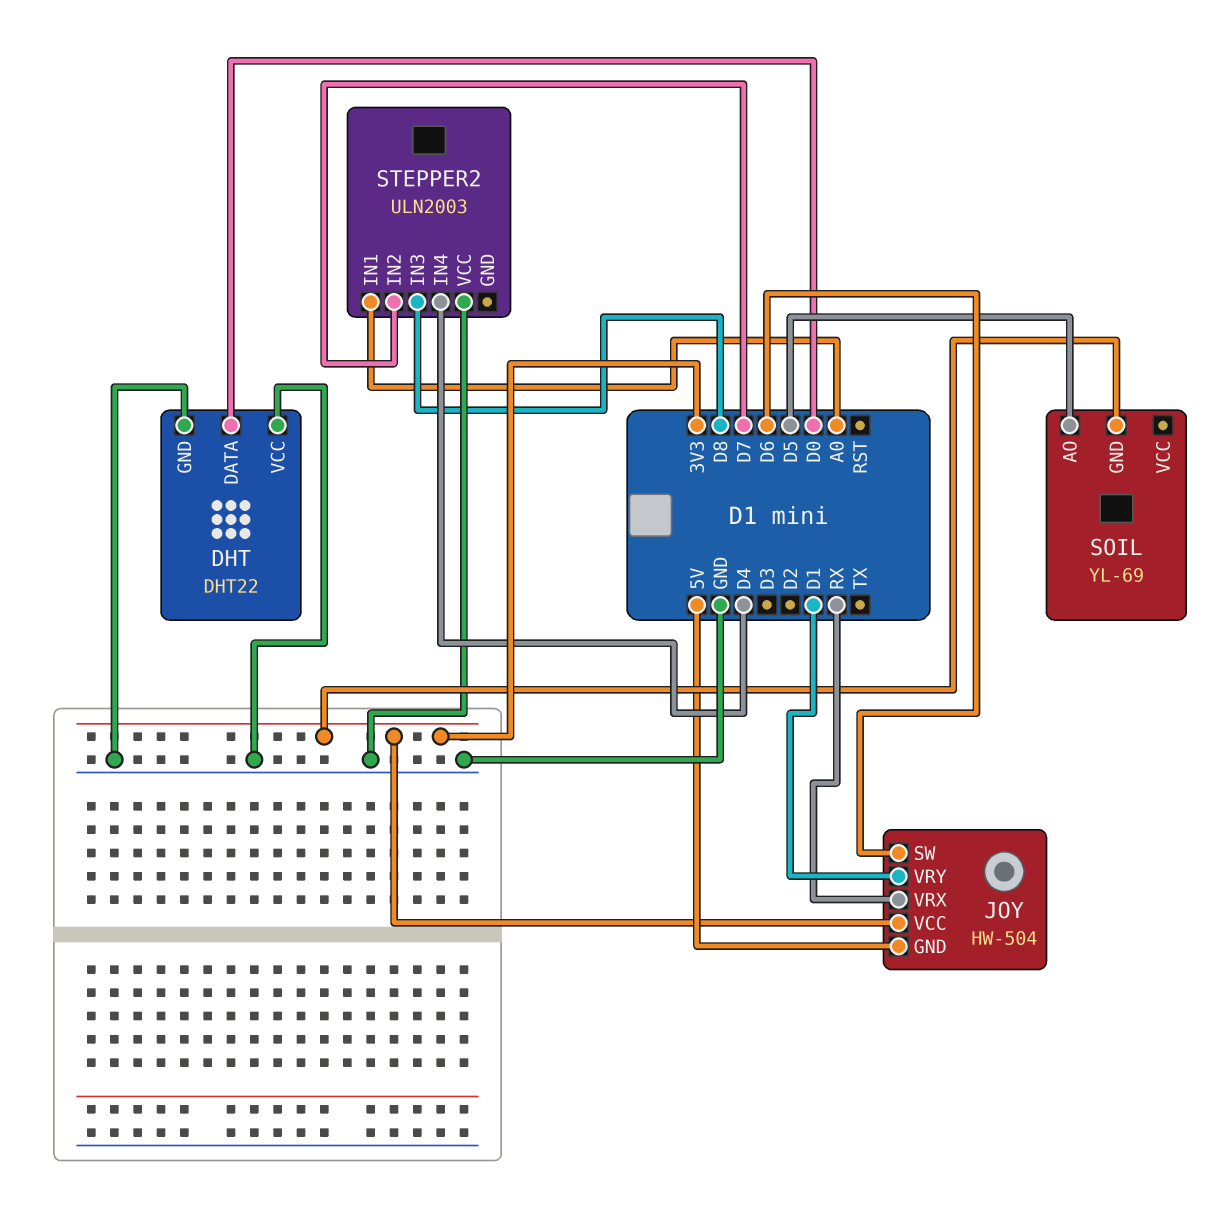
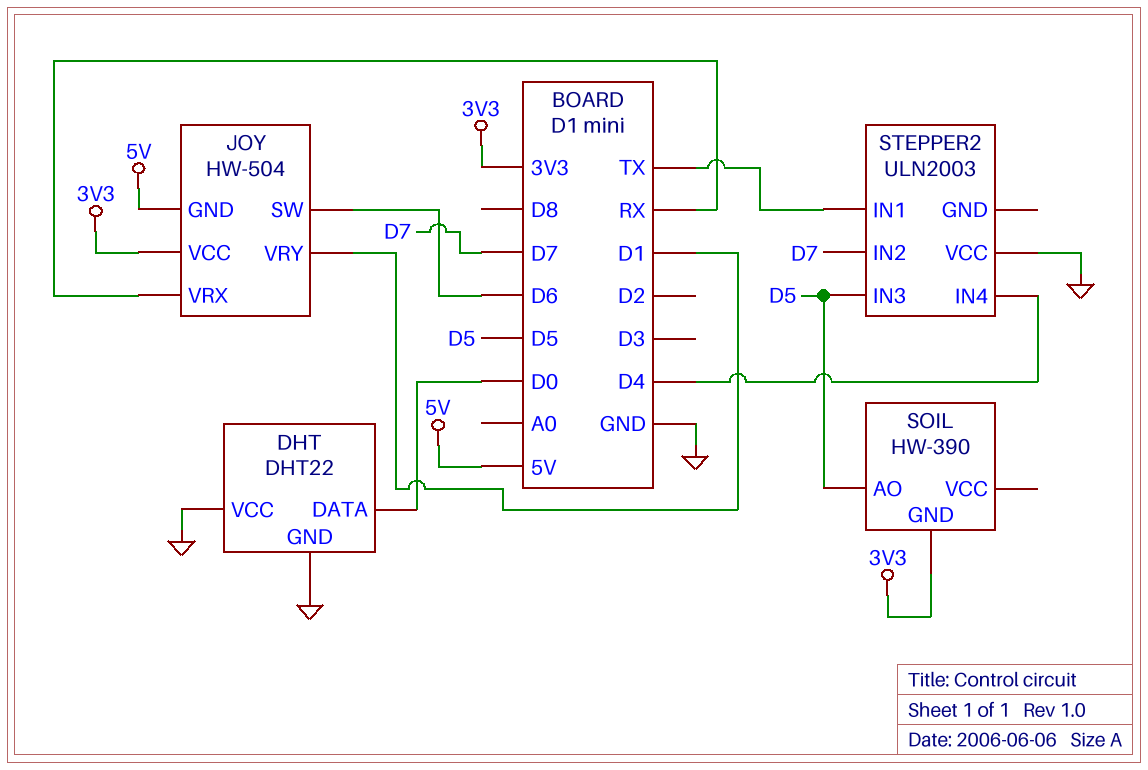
SOIL: YL-69 -> HW-390
STEPPER2 pin IN1: A0 -> TX
STEPPER2 pin IN3: D8 -> D5

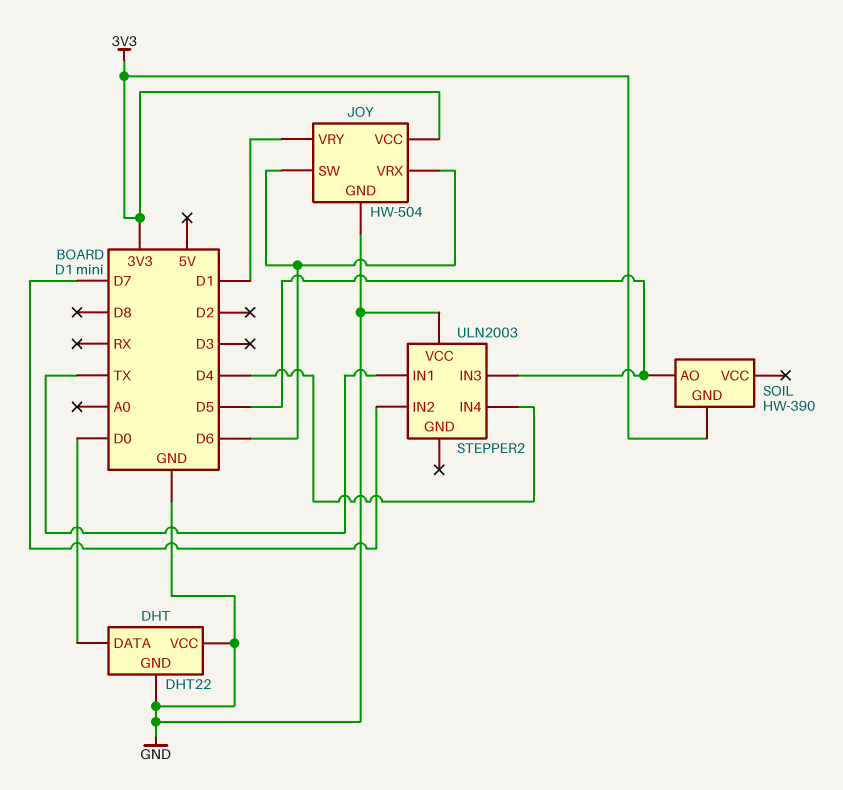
JOY pin GND: 5V -> GND
JOY pin VRX: RX -> D6

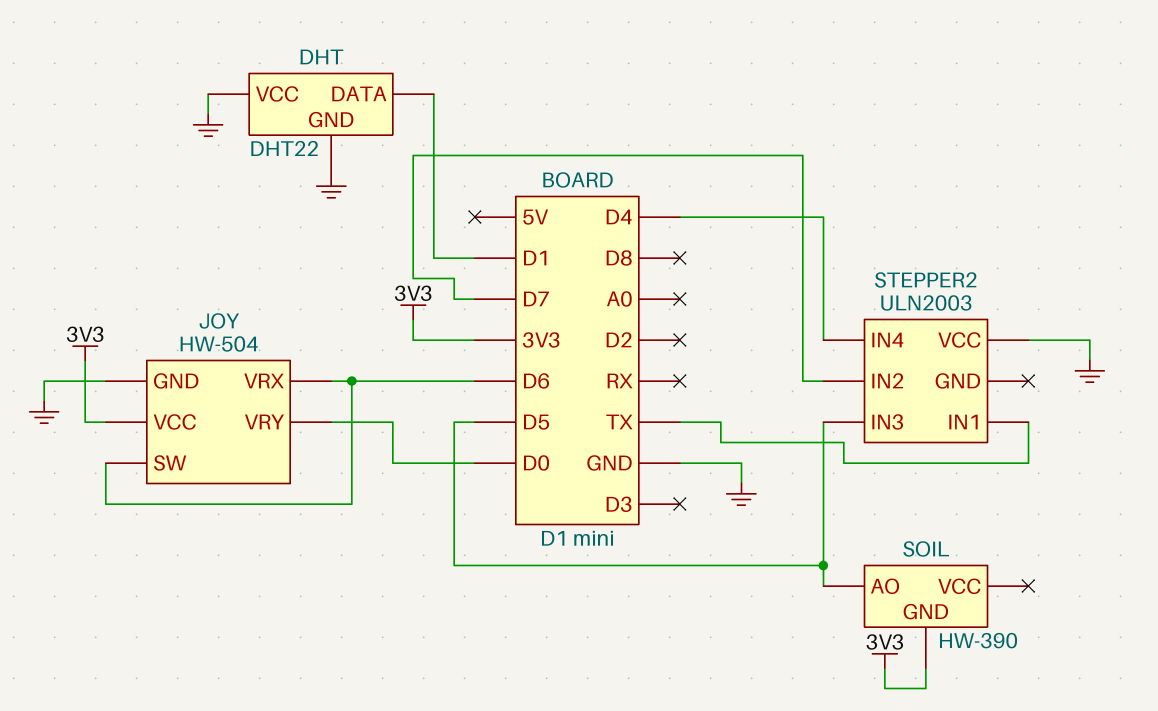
DHT pin DATA: D0 -> D1
JOY pin VRY: D1 -> D0

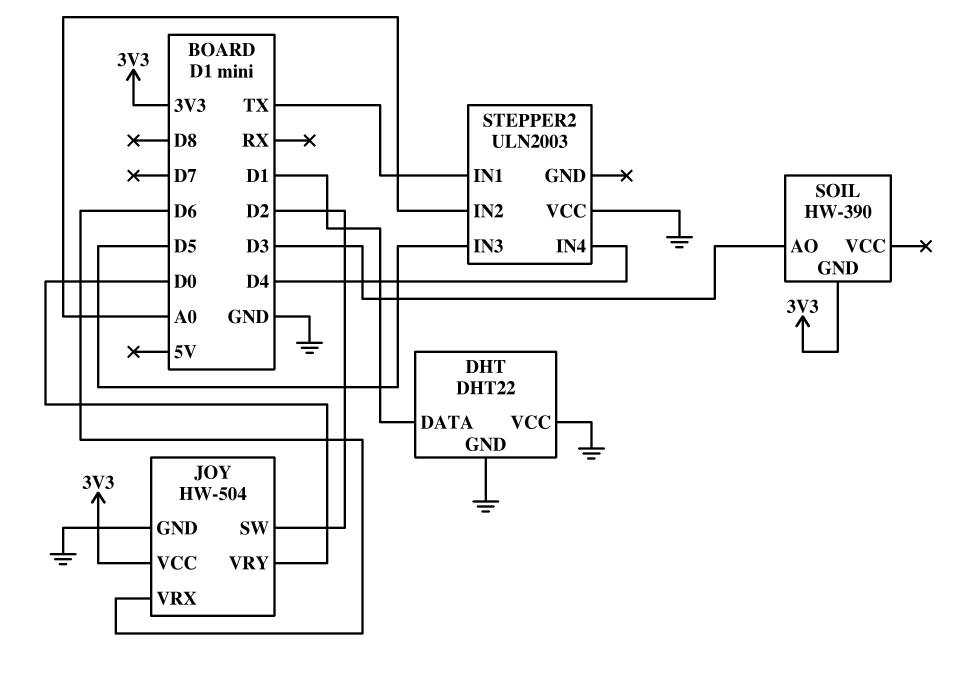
JOY pin SW: D6 -> D2
SOIL pin AO: D5 -> D3
STEPPER2 pin IN2: D7 -> A0

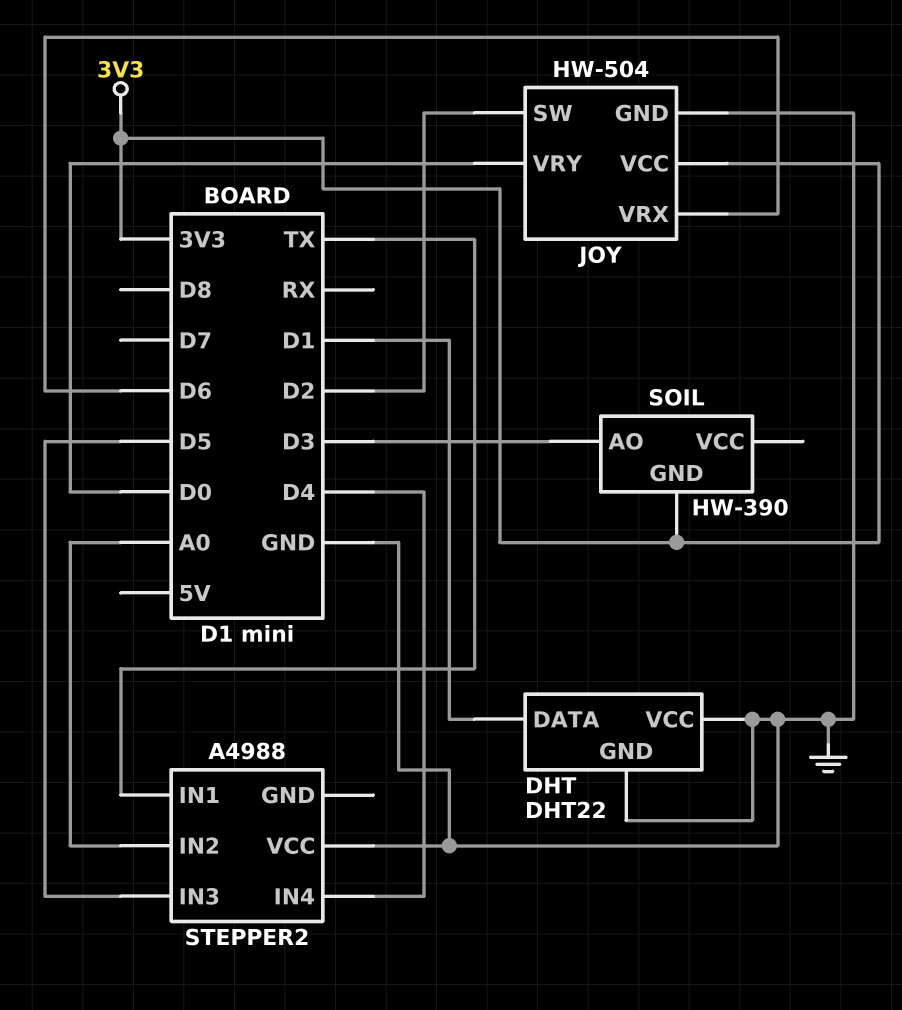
STEPPER2: ULN2003 -> A4988

